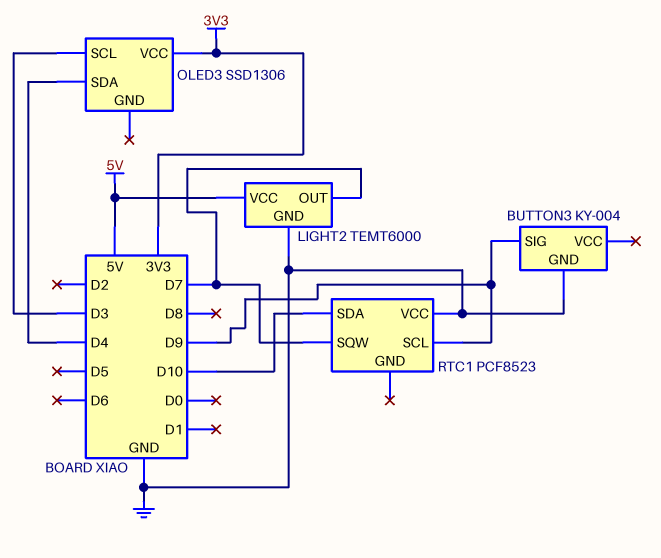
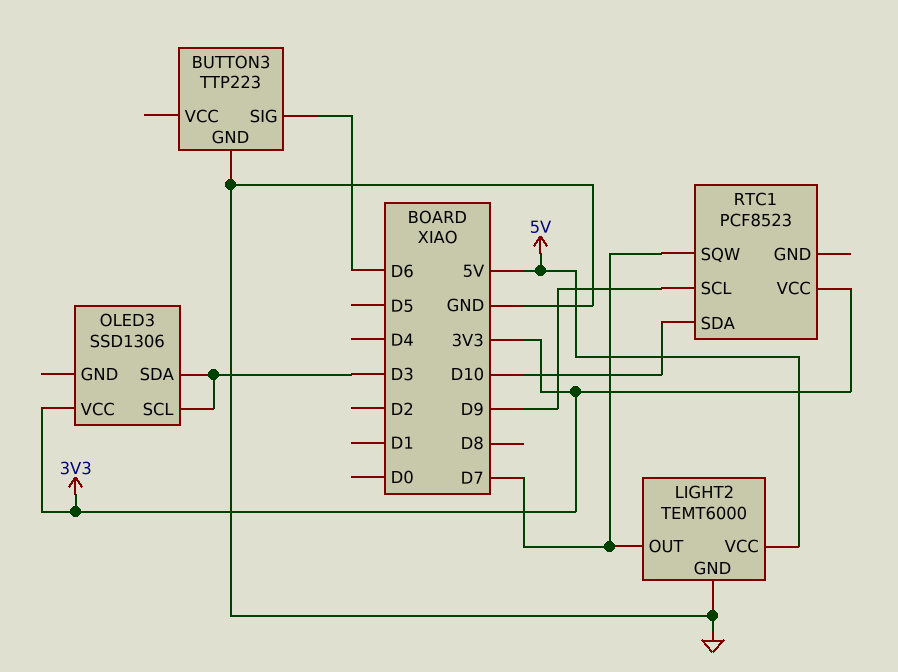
BUTTON3: KY-004 -> TTP223
BUTTON3 pin SIG: D9 -> D6
OLED3 pin SDA: D4 -> D3
RTC1 pin VCC: GND -> 3V3

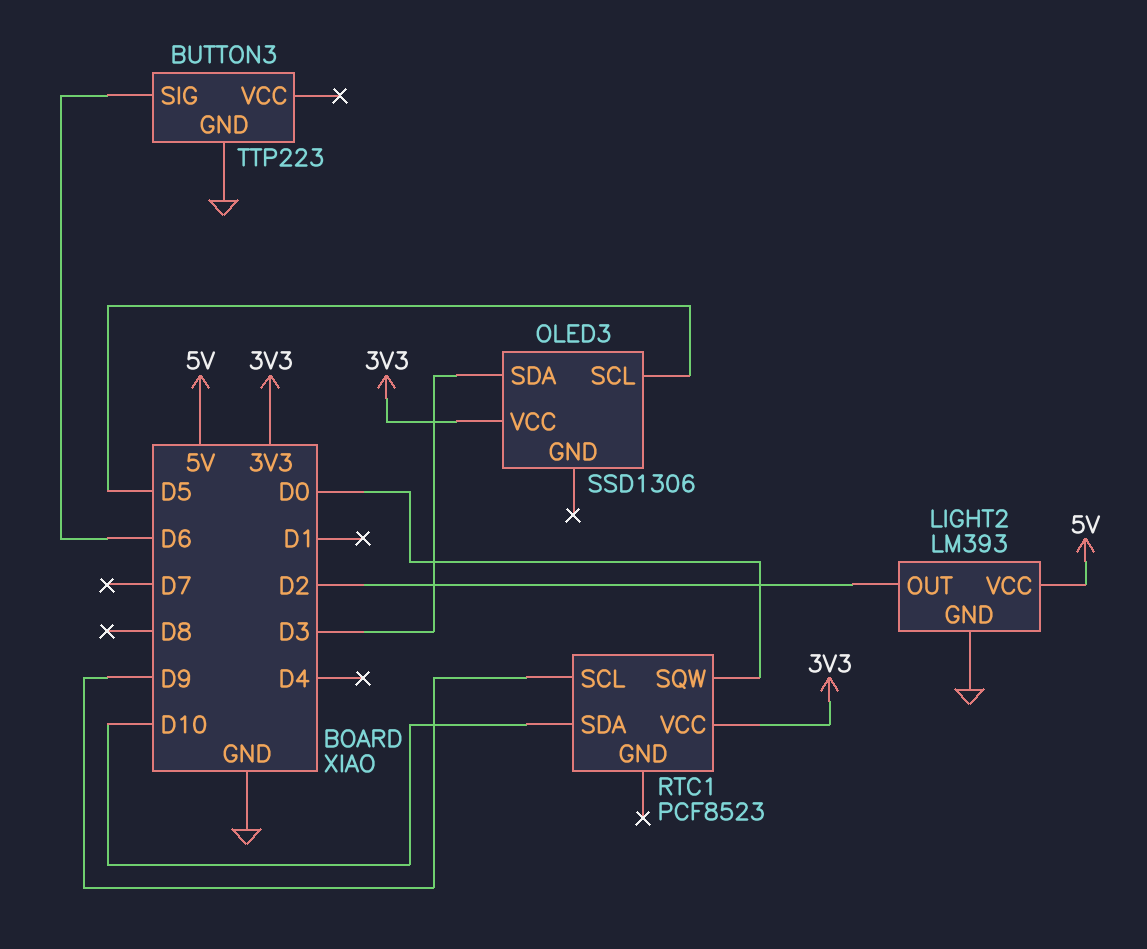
LIGHT2: TEMT6000 -> LM393
LIGHT2 pin OUT: D7 -> D2
OLED3 pin SCL: D3 -> D5
RTC1 pin SQW: D7 -> D0

